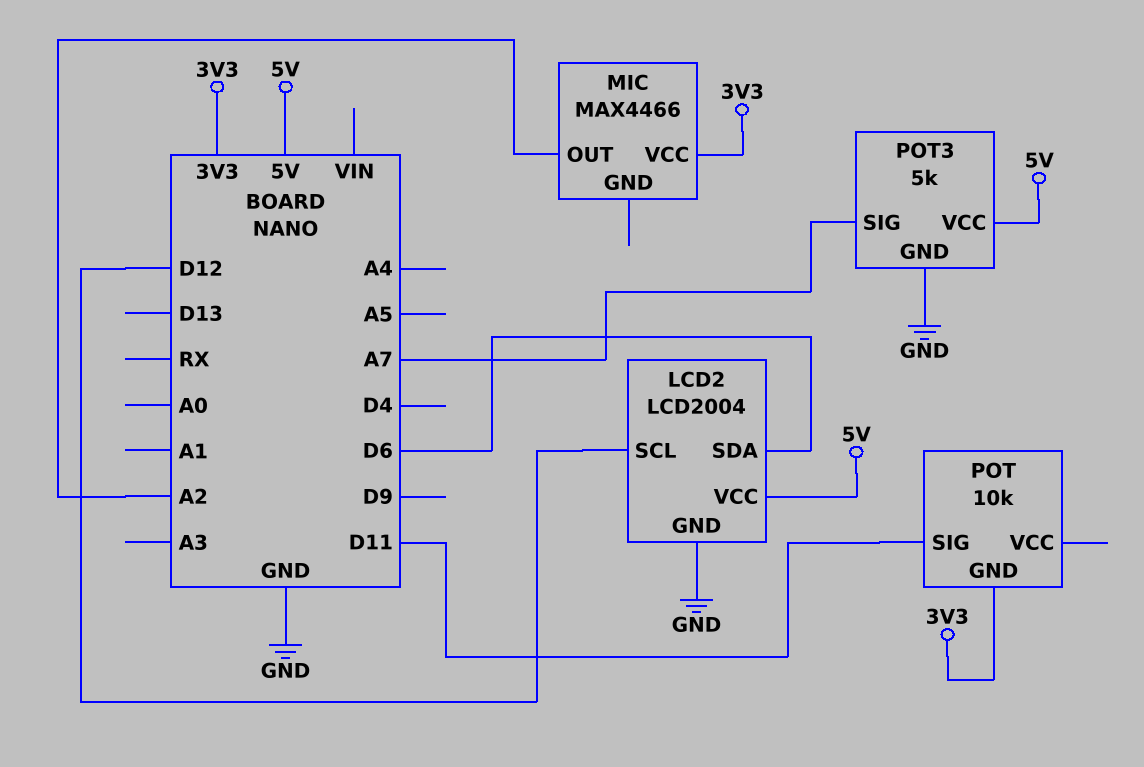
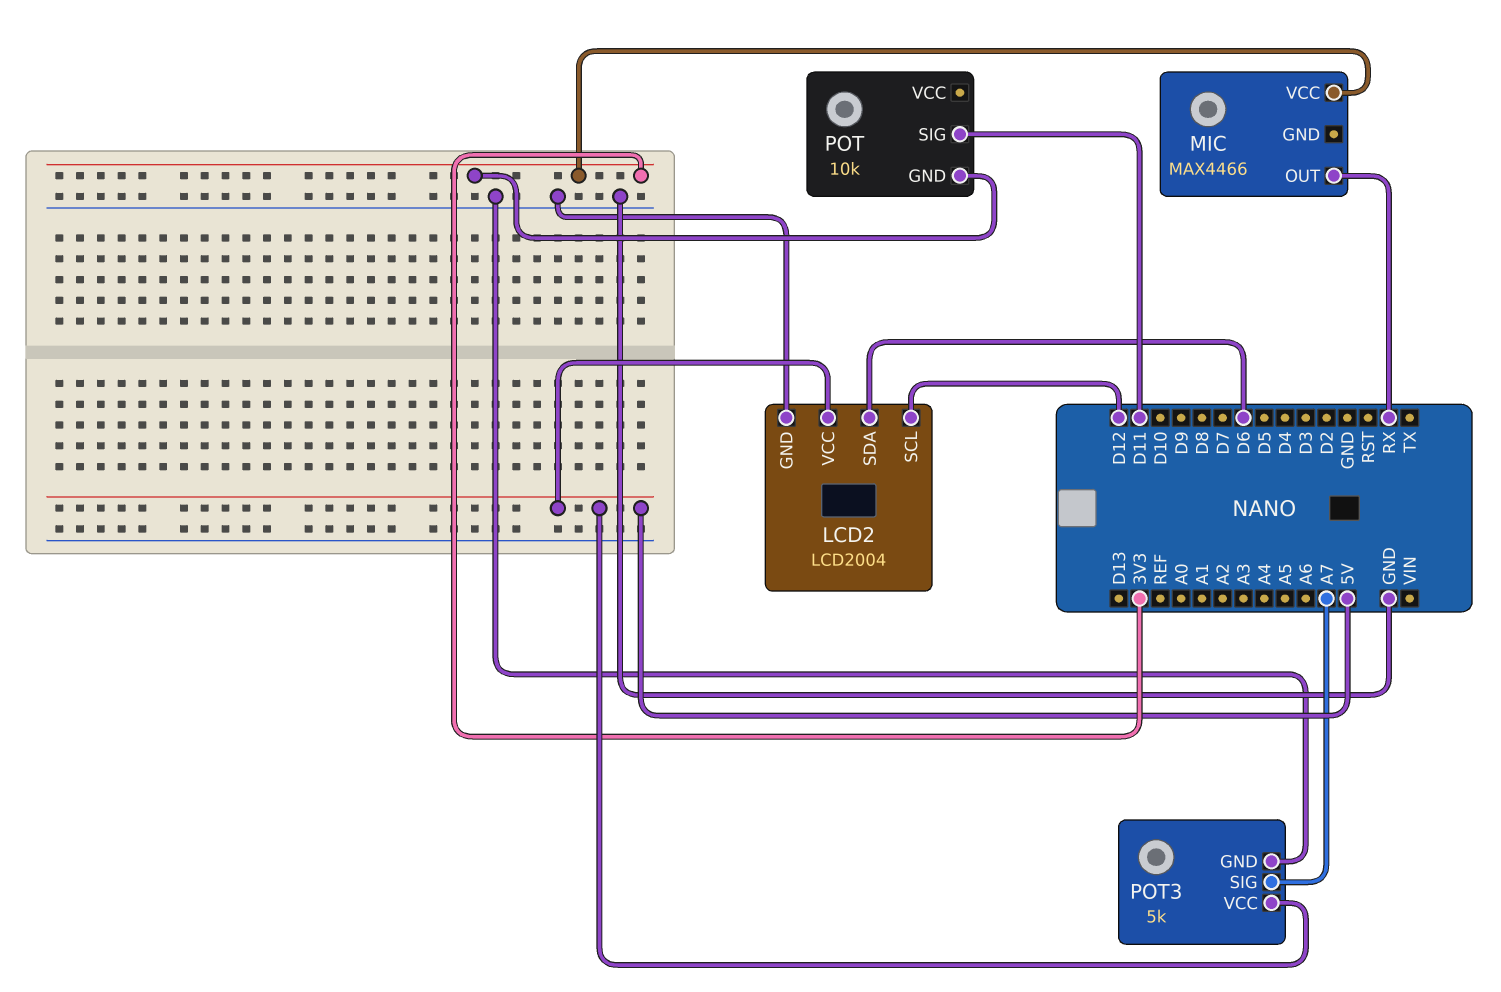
MIC pin OUT: A2 -> RX

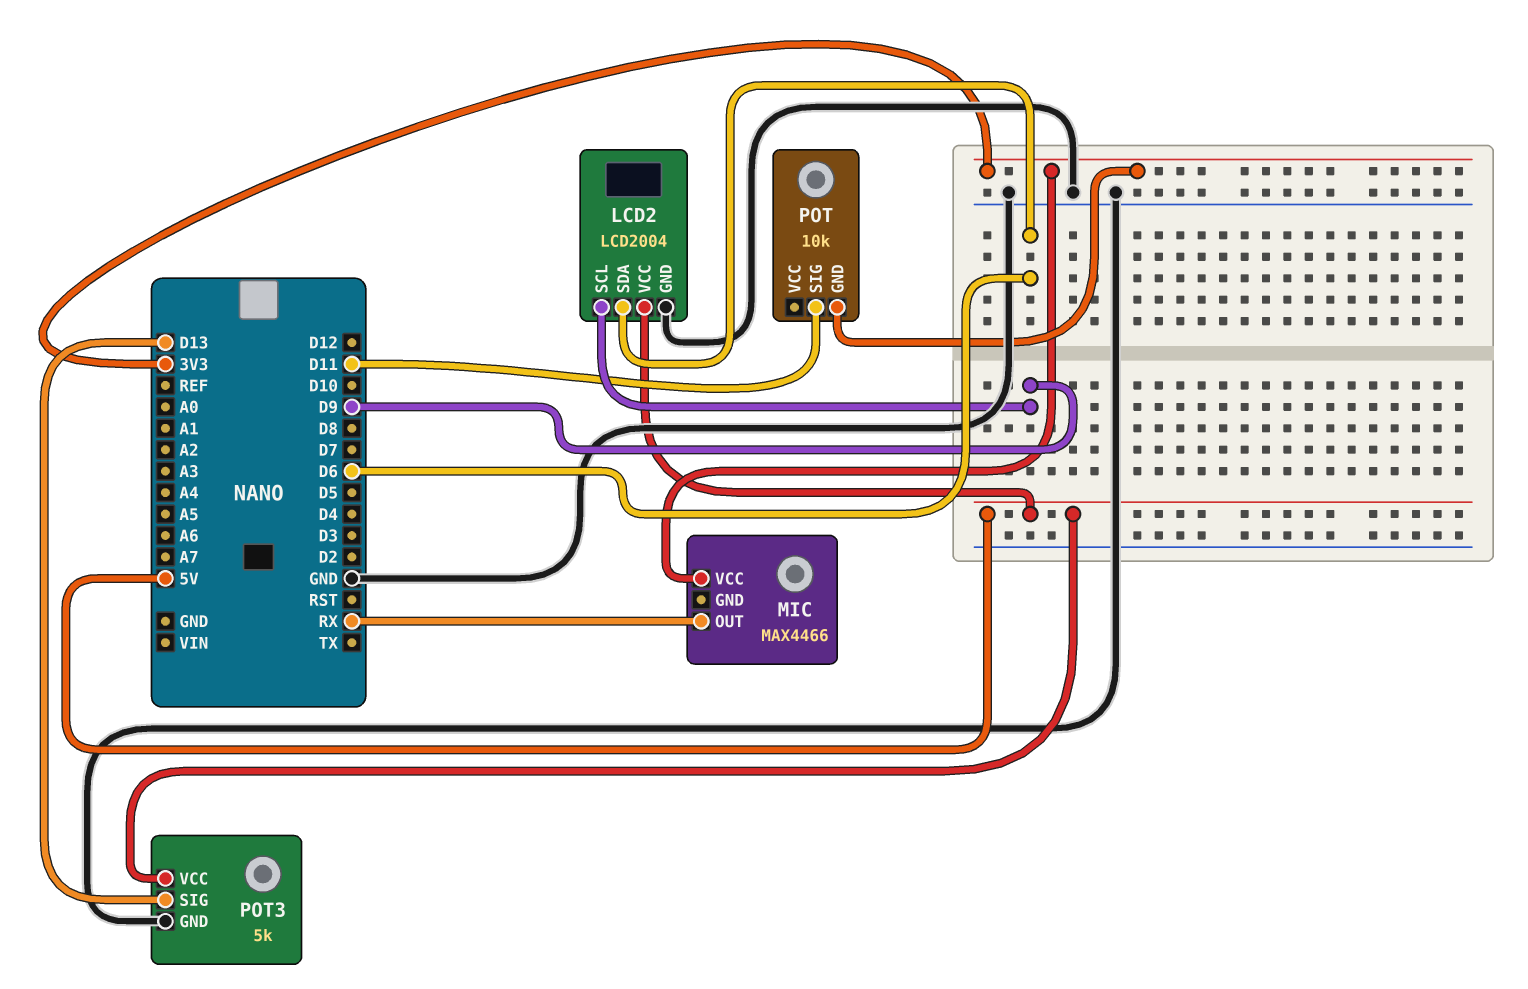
LCD2 pin SCL: D12 -> D9
POT3 pin SIG: A7 -> D13

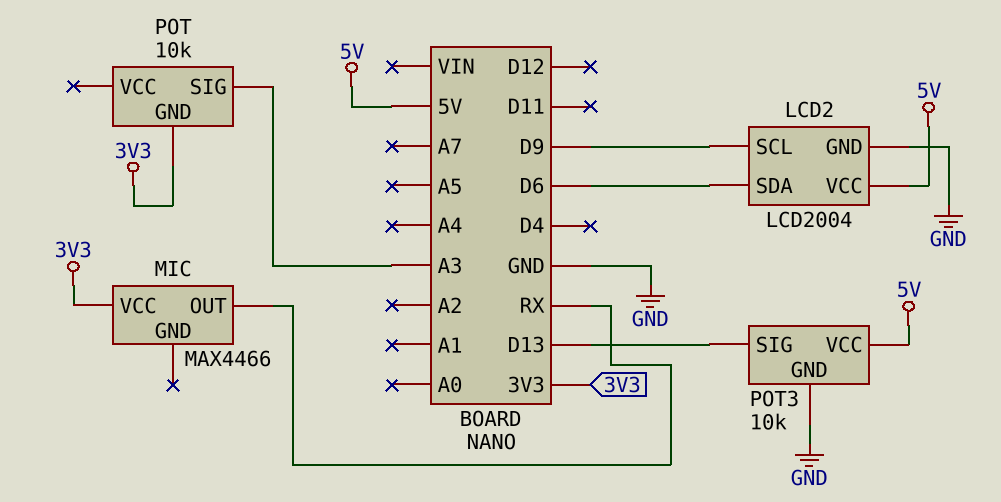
POT pin SIG: D11 -> A3
POT3: 5k -> 10k

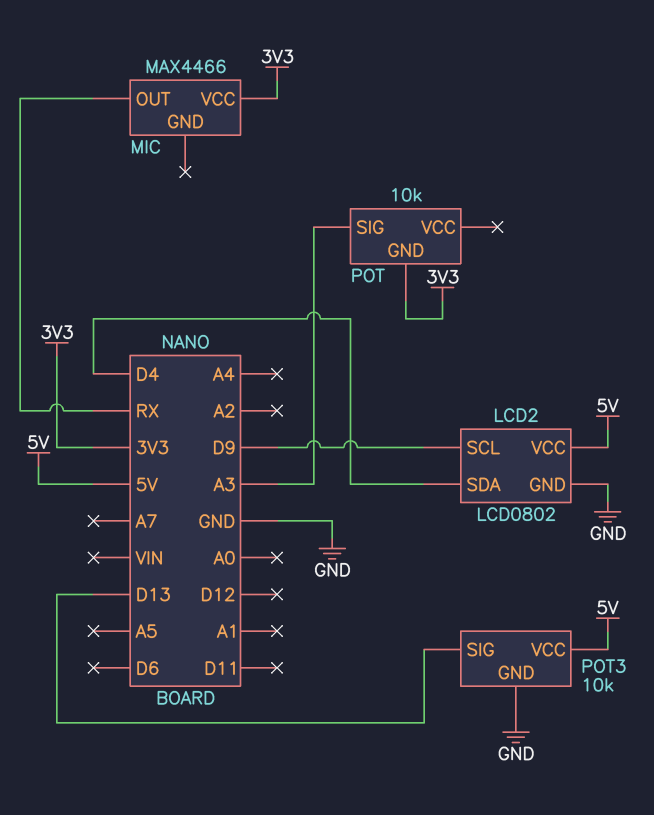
LCD2: LCD2004 -> LCD0802
LCD2 pin SDA: D6 -> D4

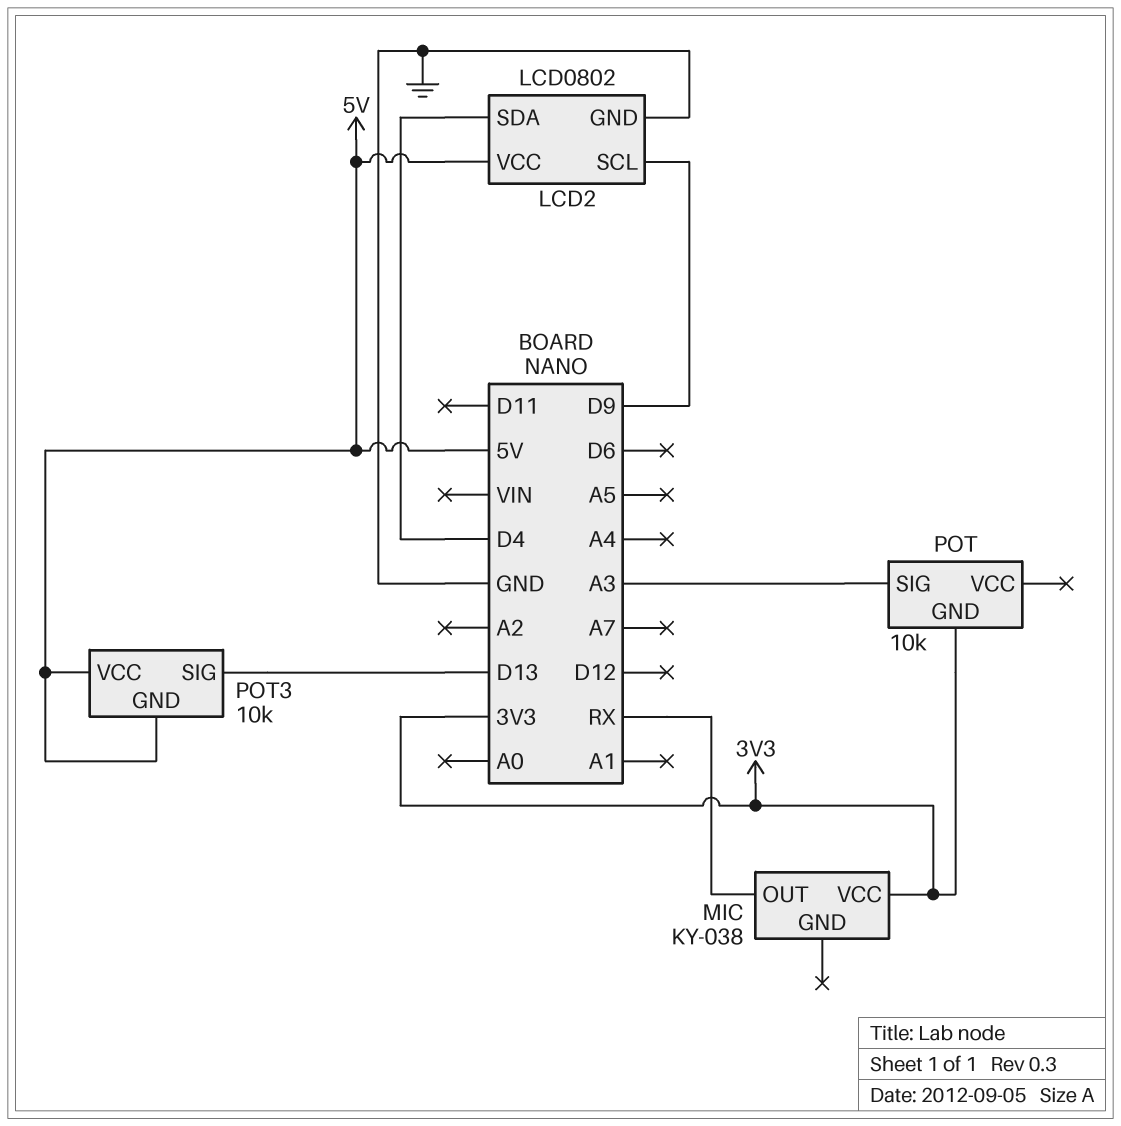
MIC: MAX4466 -> KY-038
POT3 pin GND: GND -> 5V

